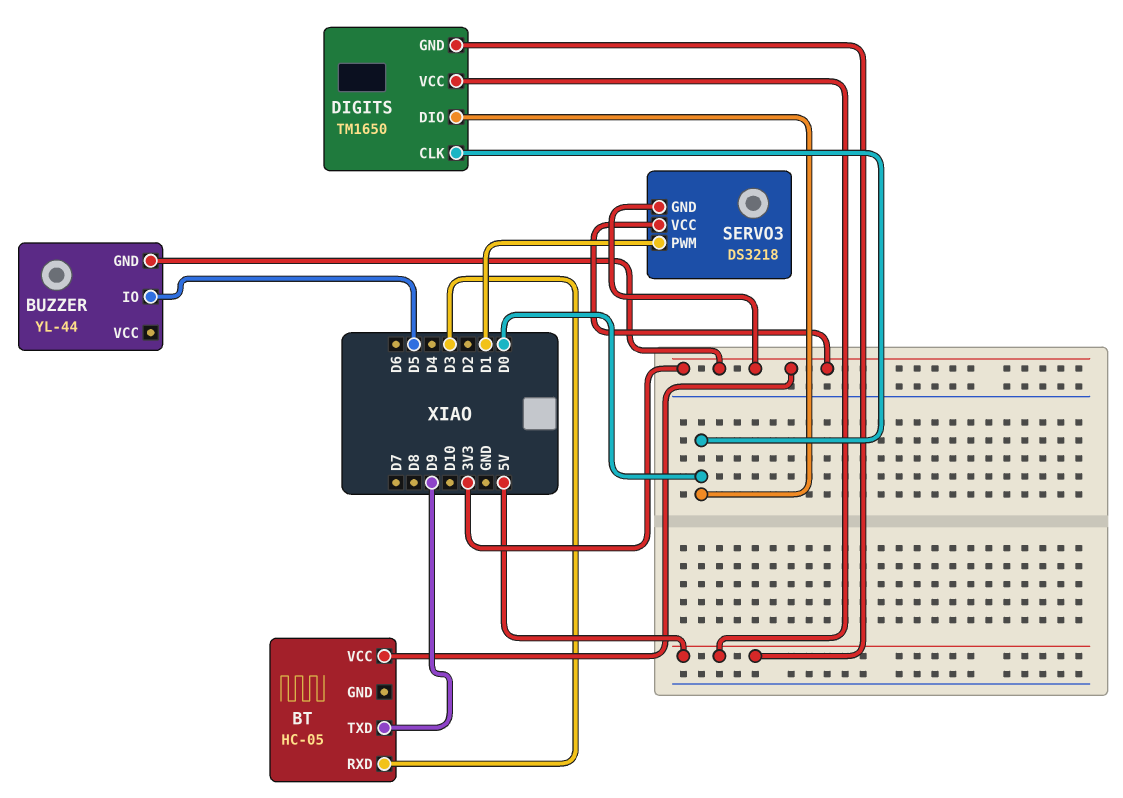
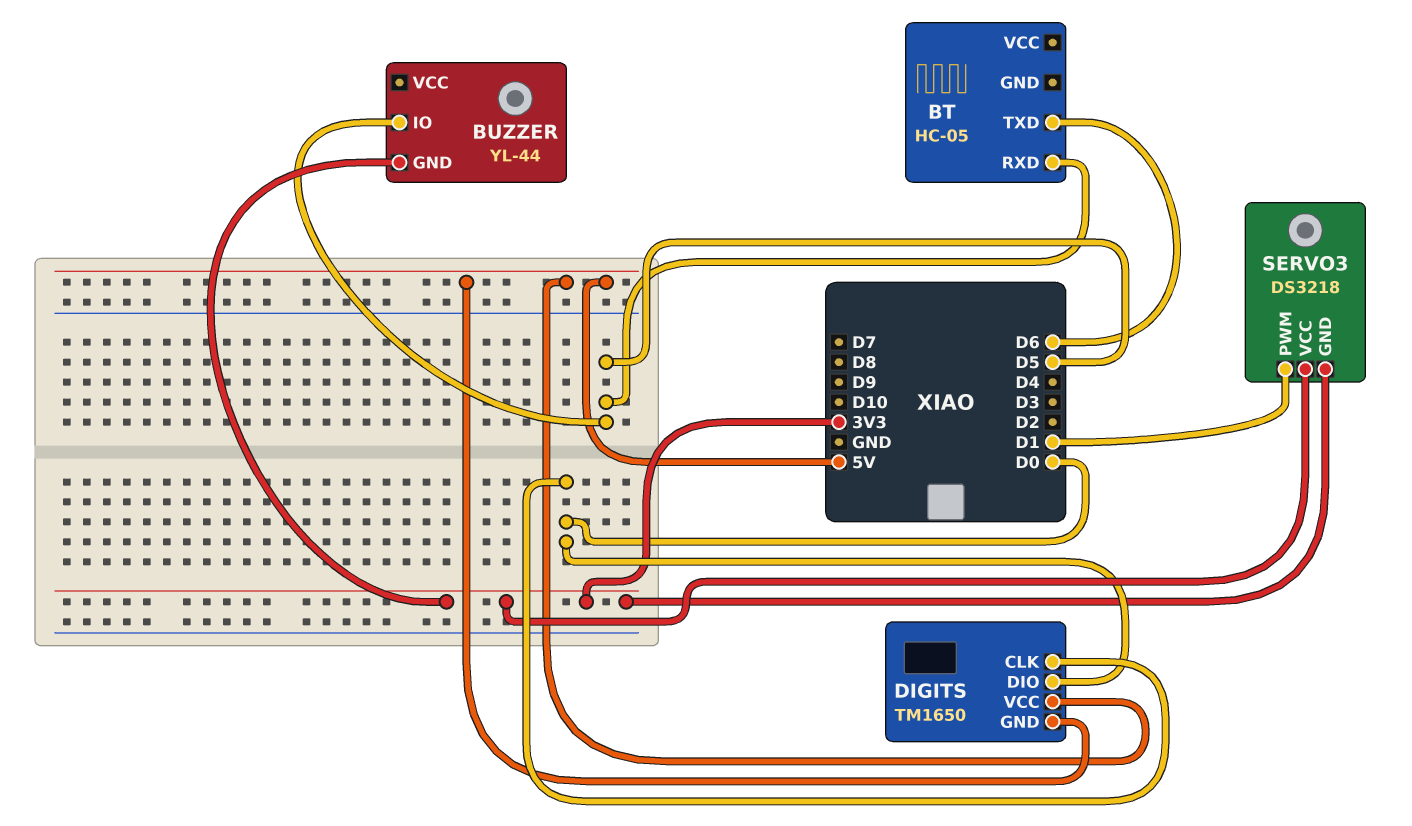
BT pin RXD: D3 -> D5
BT pin TXD: D9 -> D6
BT pin VCC: 3V3 -> none

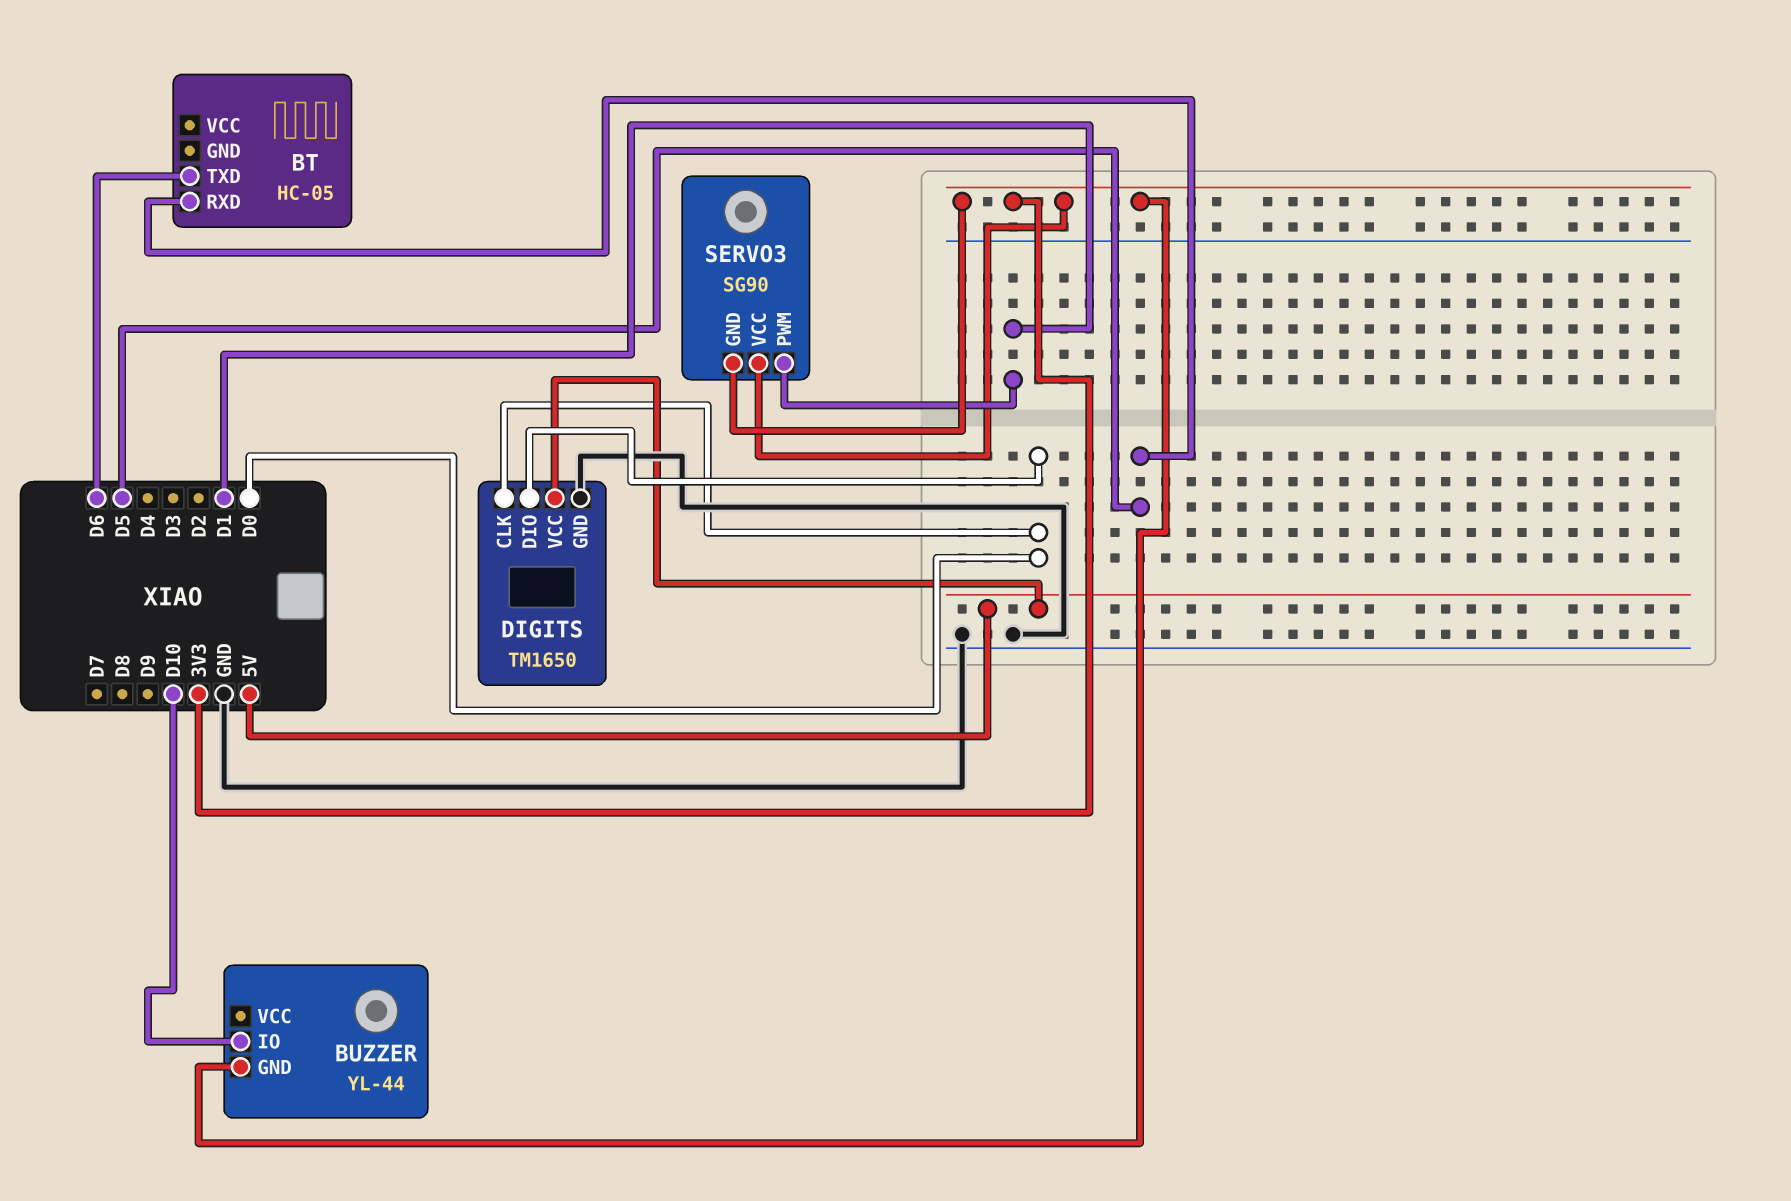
BUZZER pin IO: D5 -> D10
DIGITS pin GND: 5V -> GND
SERVO3: DS3218 -> SG90

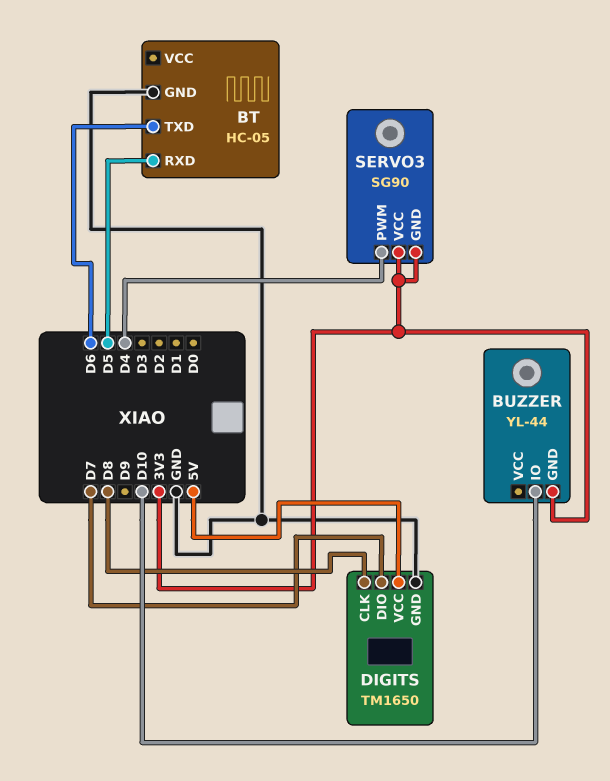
BT pin GND: none -> GND
DIGITS pin CLK: D0 -> D8
DIGITS pin DIO: D0 -> D7
SERVO3 pin PWM: D1 -> D4

